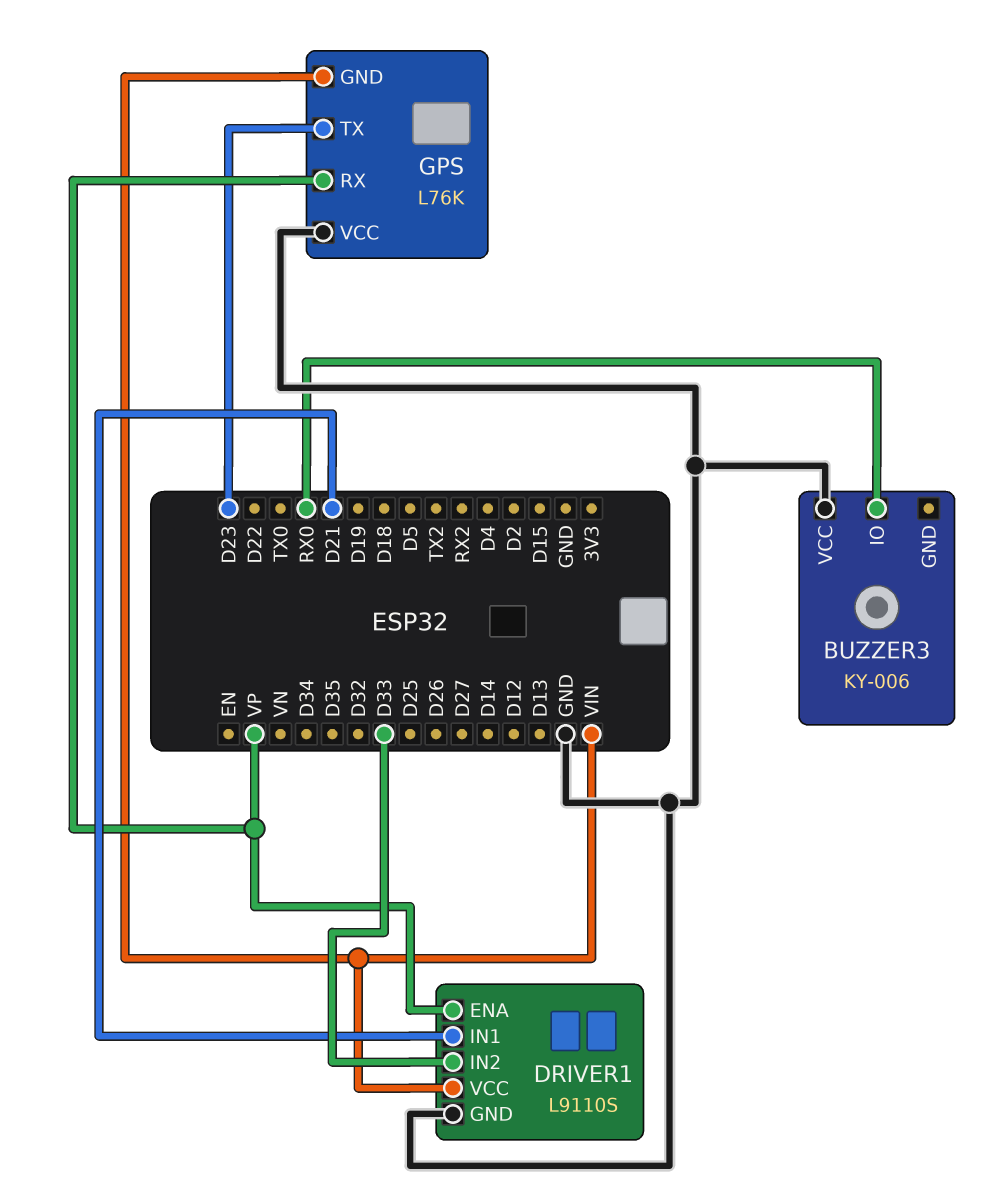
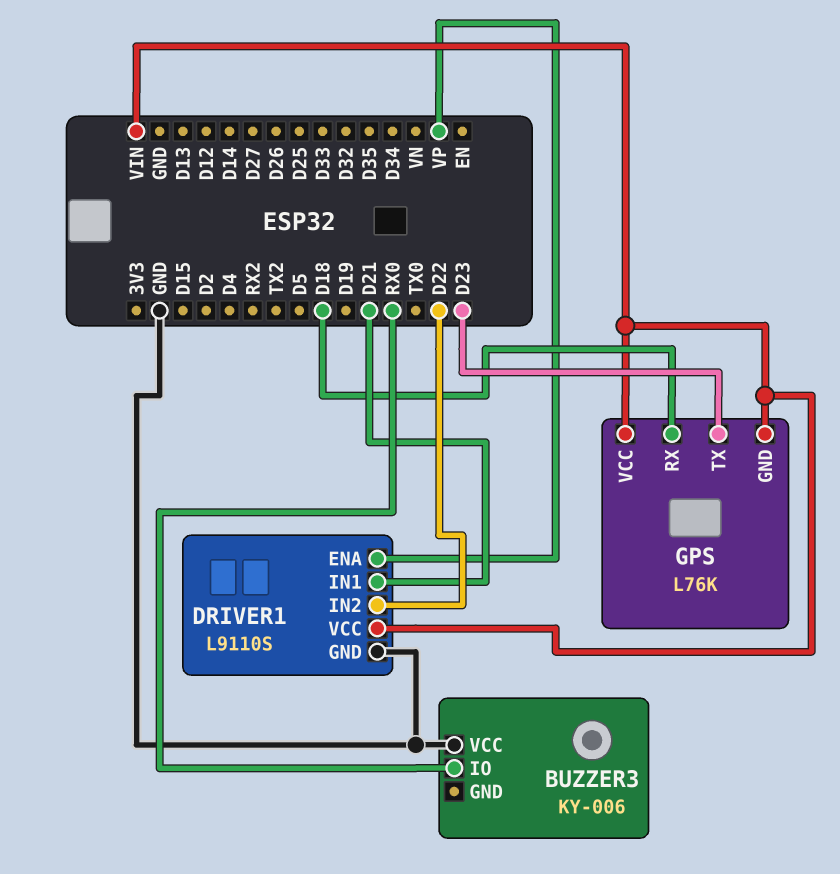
DRIVER1 pin IN2: D33 -> D22
GPS pin RX: VP -> D18
GPS pin VCC: GND -> VIN

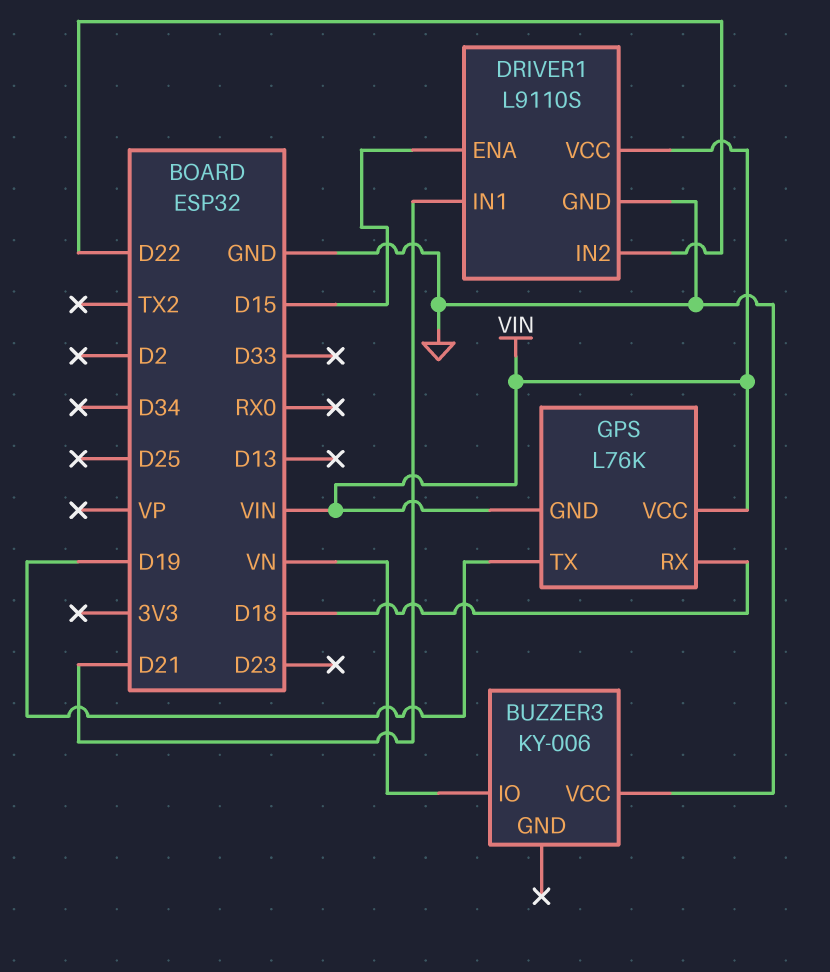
BUZZER3 pin IO: RX0 -> VN
DRIVER1 pin ENA: VP -> D15
GPS pin TX: D23 -> D19

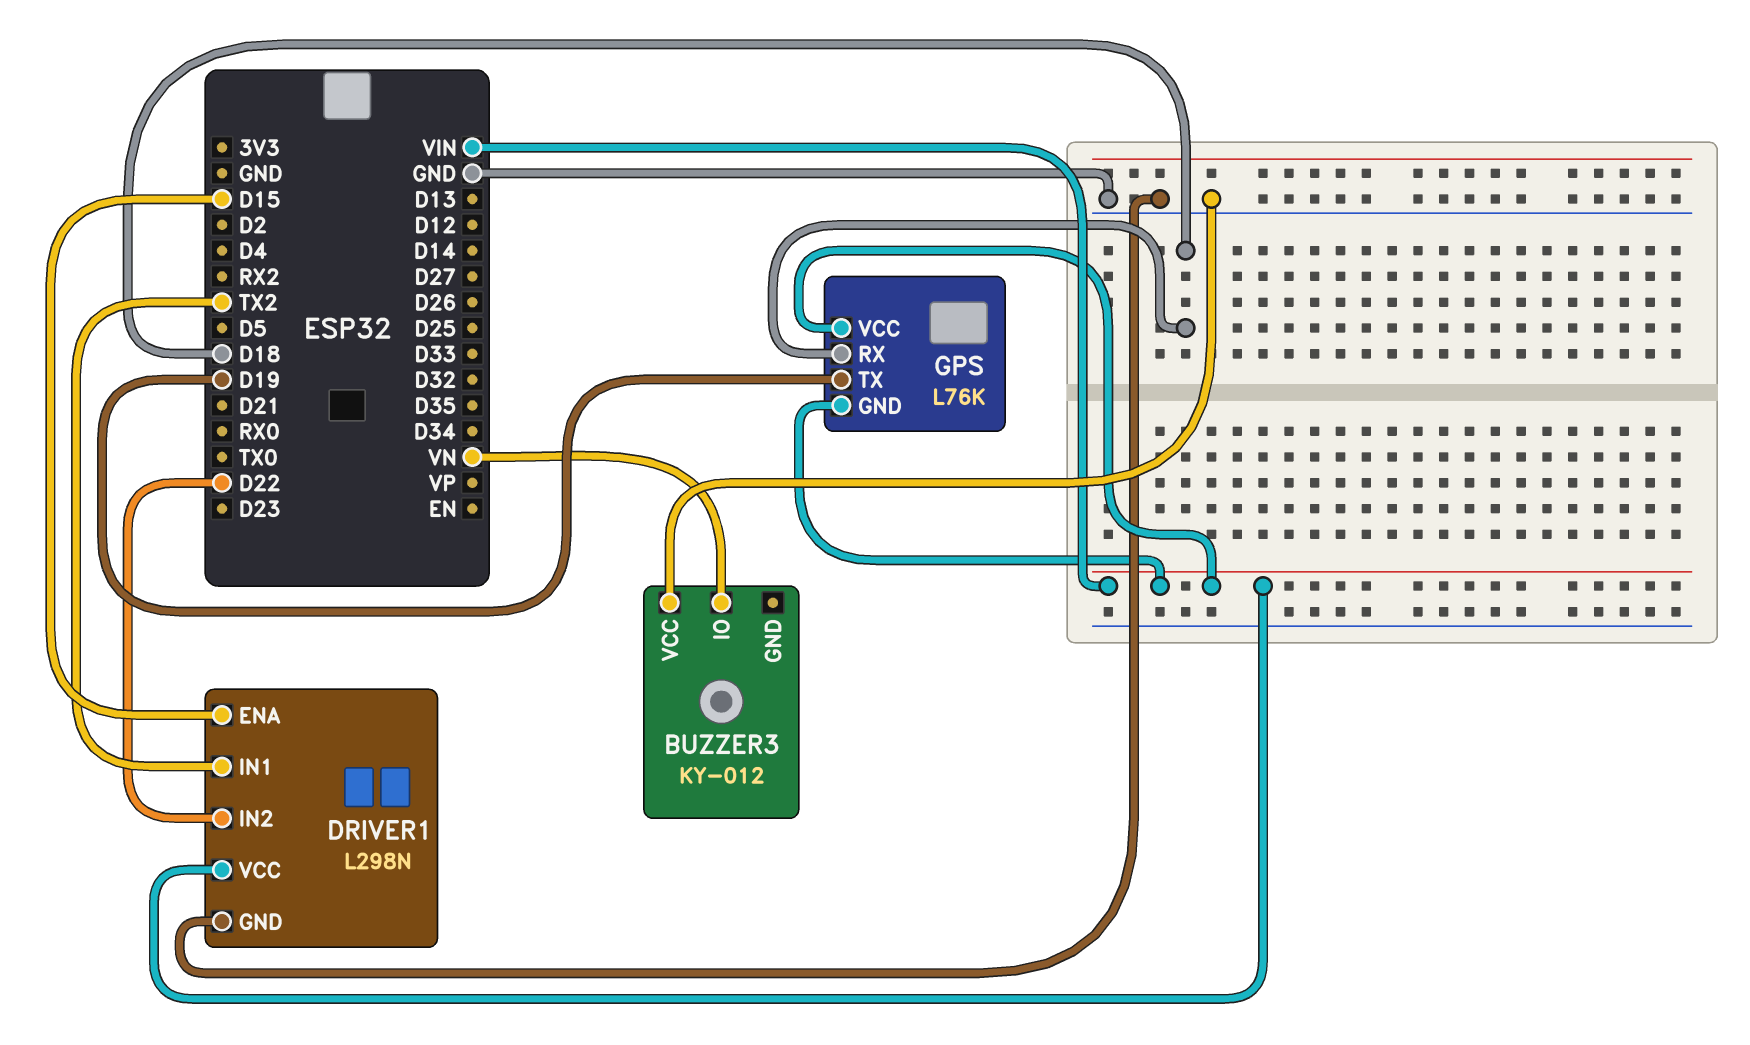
BUZZER3: KY-006 -> KY-012
DRIVER1: L9110S -> L298N
DRIVER1 pin IN1: D21 -> TX2

